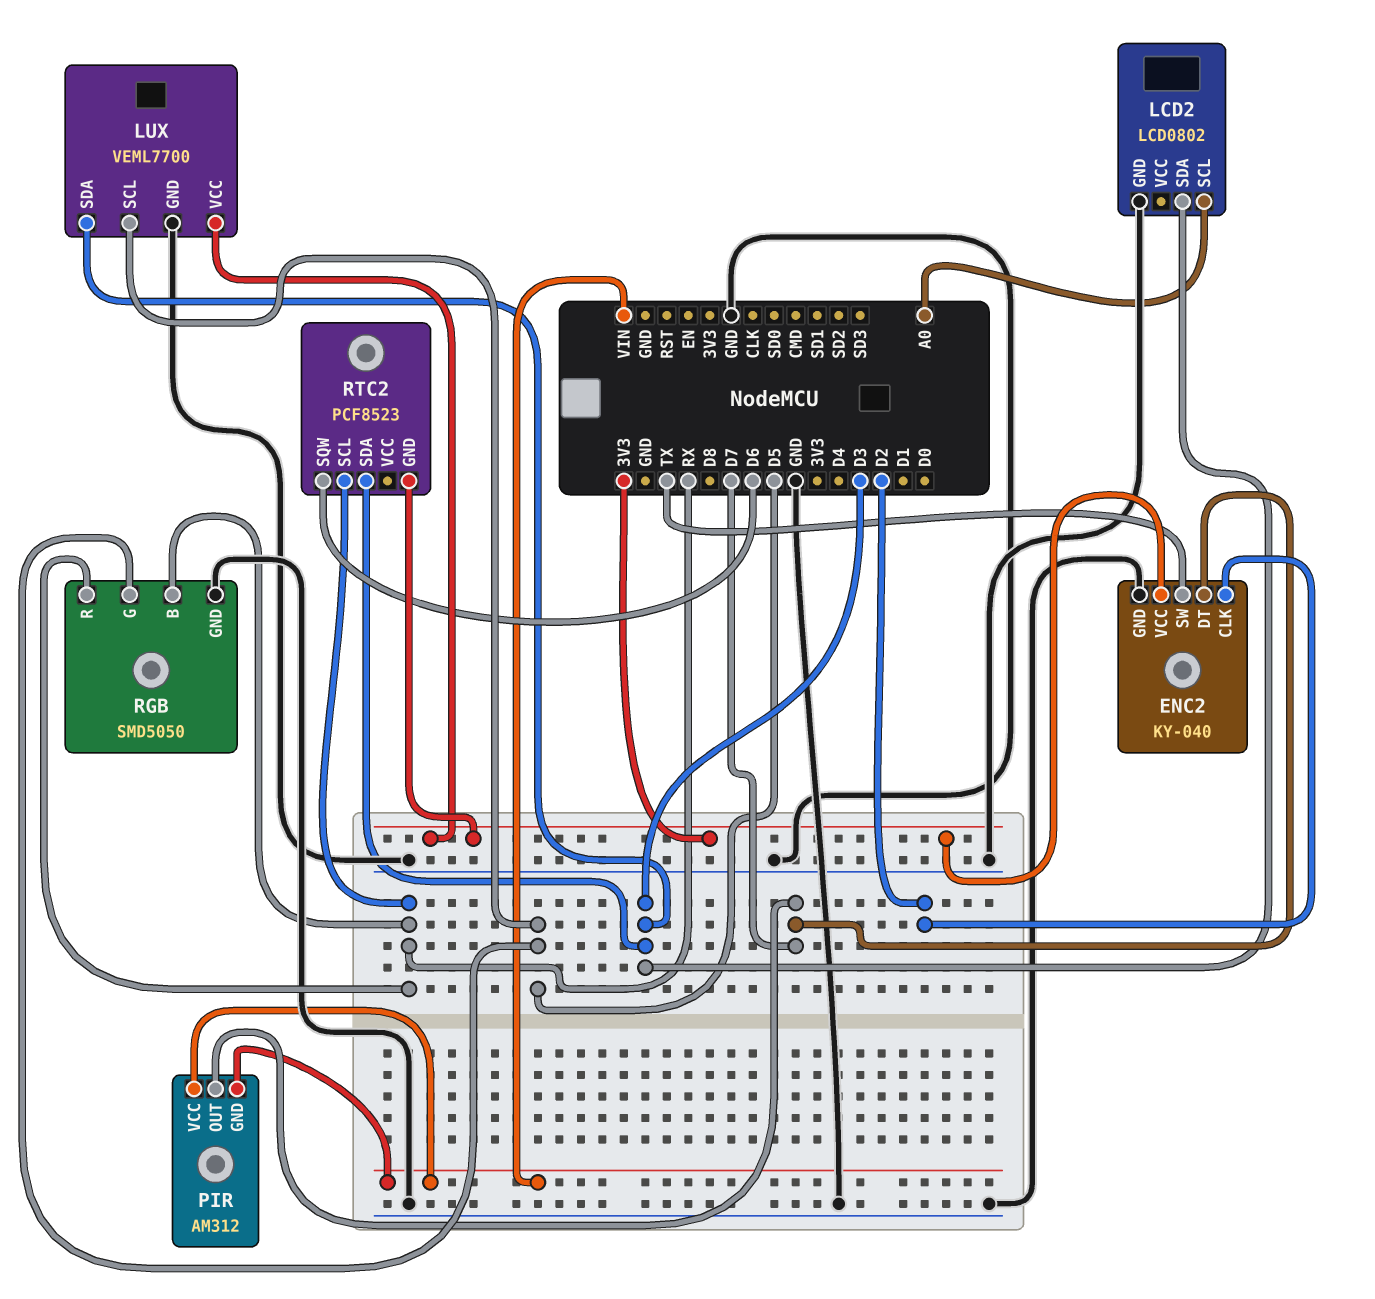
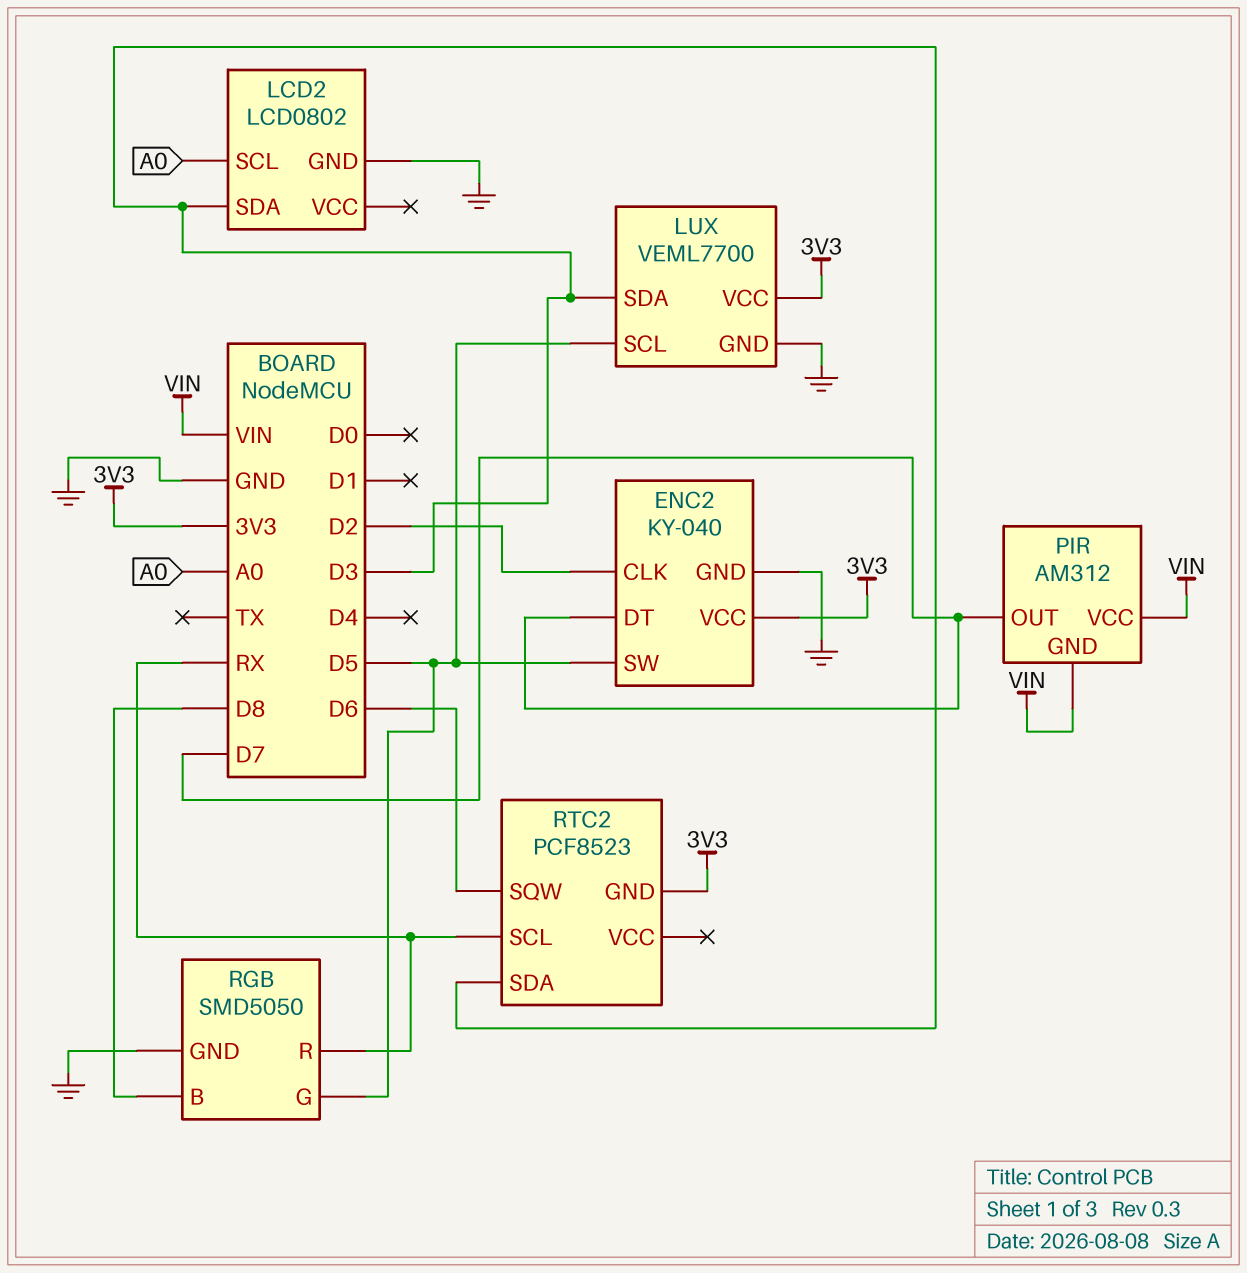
ENC2 pin SW: TX -> D5
RGB pin B: RX -> D8

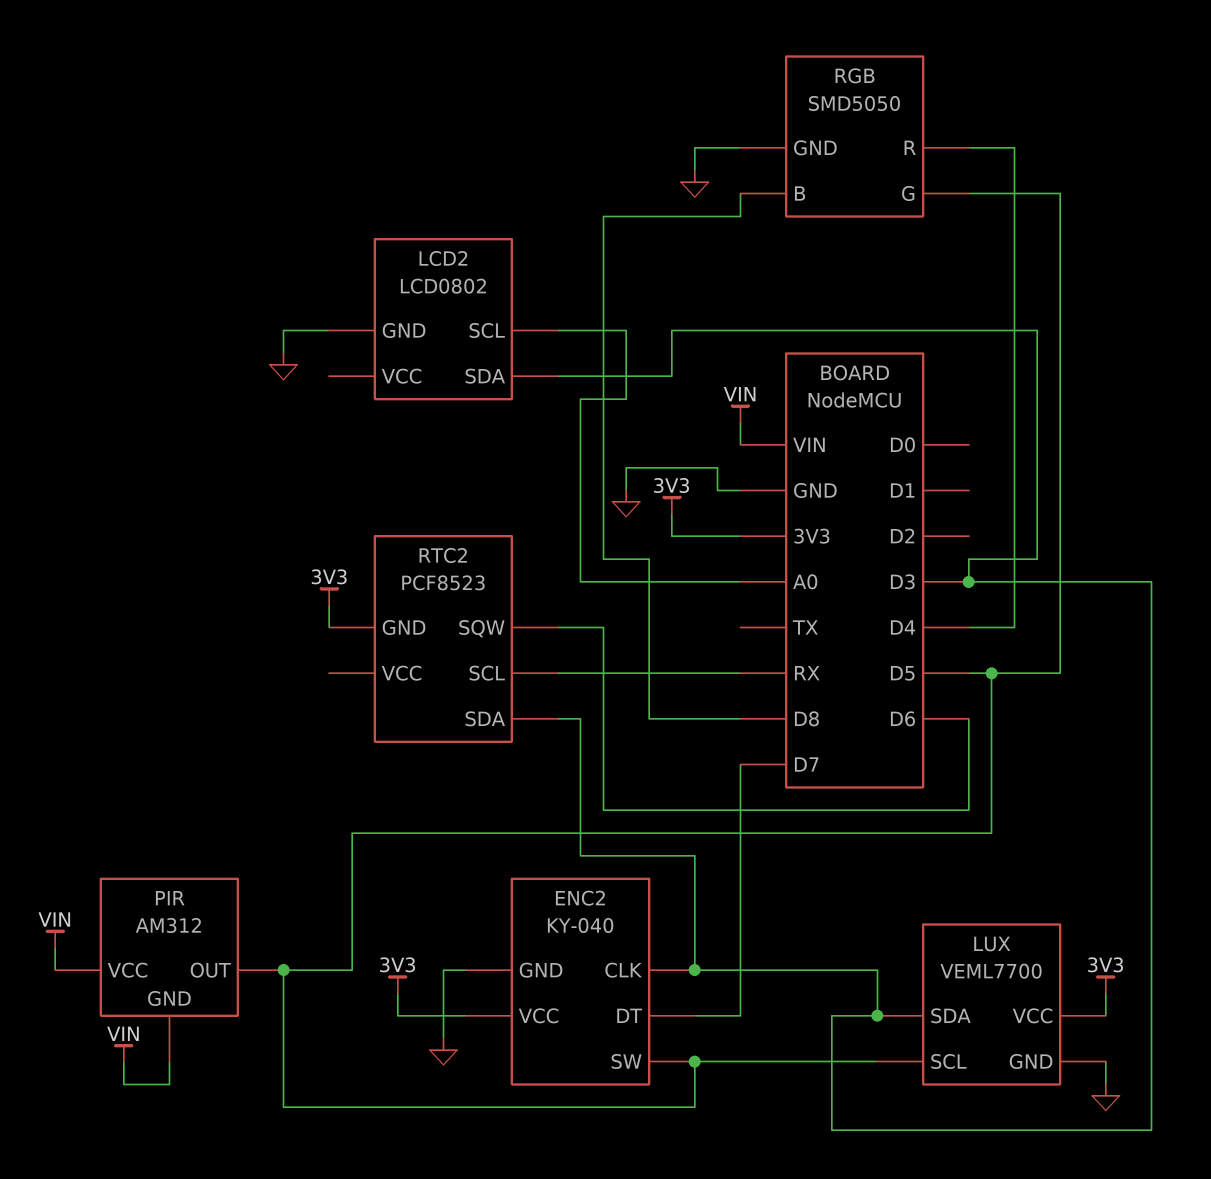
ENC2 pin CLK: D2 -> D3
PIR pin OUT: D7 -> D5
RGB pin R: RX -> D4

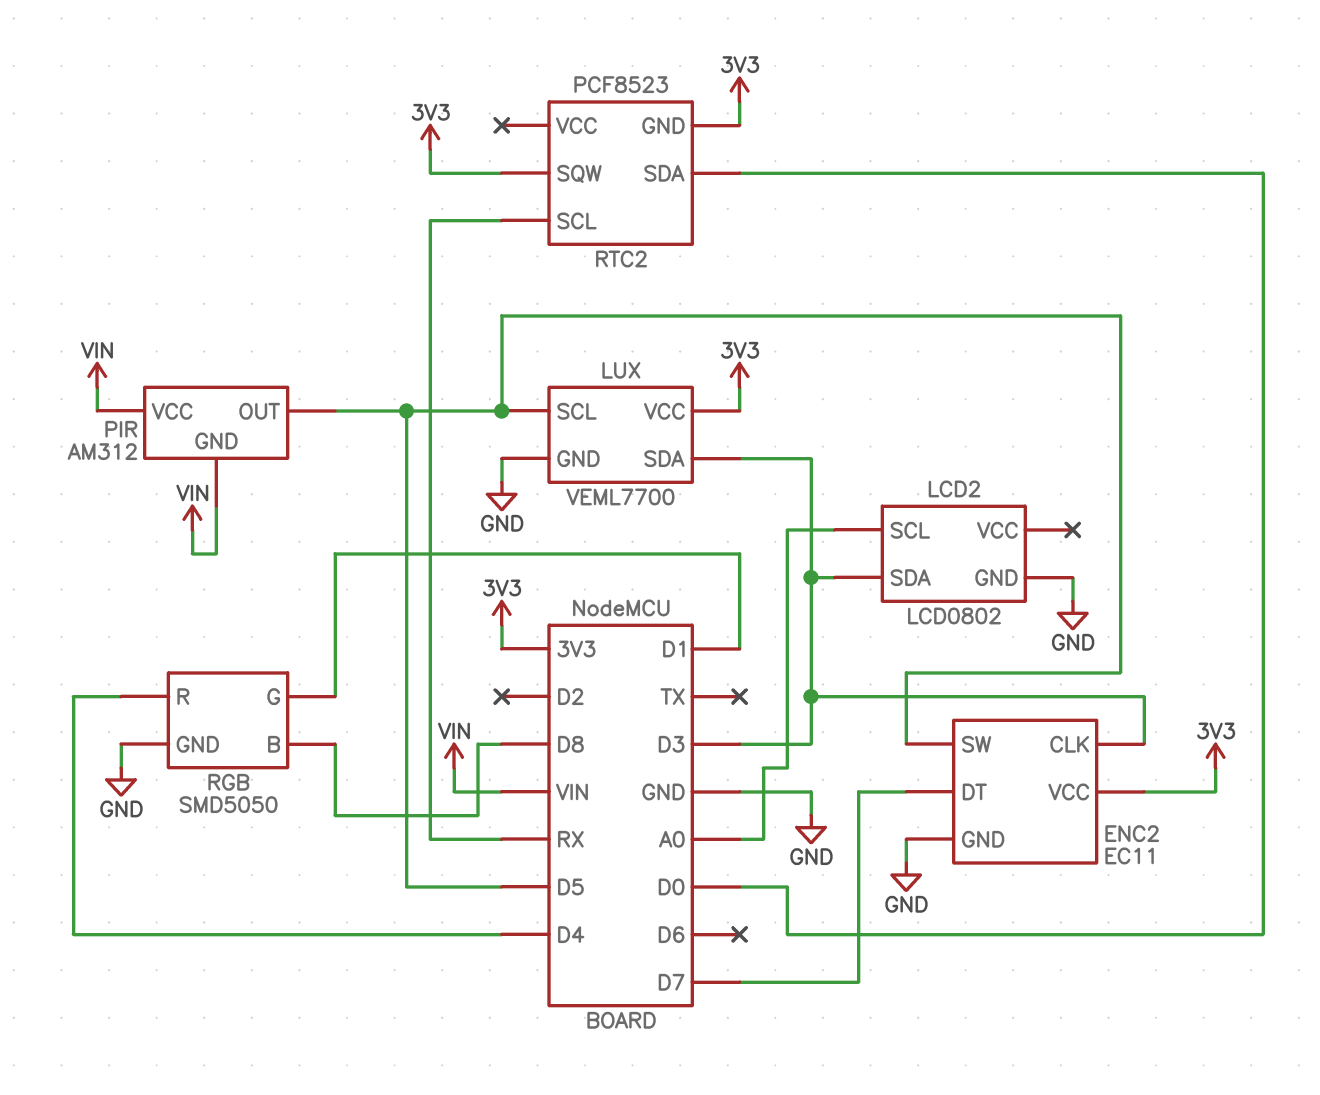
ENC2: KY-040 -> EC11
RGB pin G: D5 -> D1
RTC2 pin SDA: D3 -> D0
RTC2 pin SQW: D6 -> 3V3

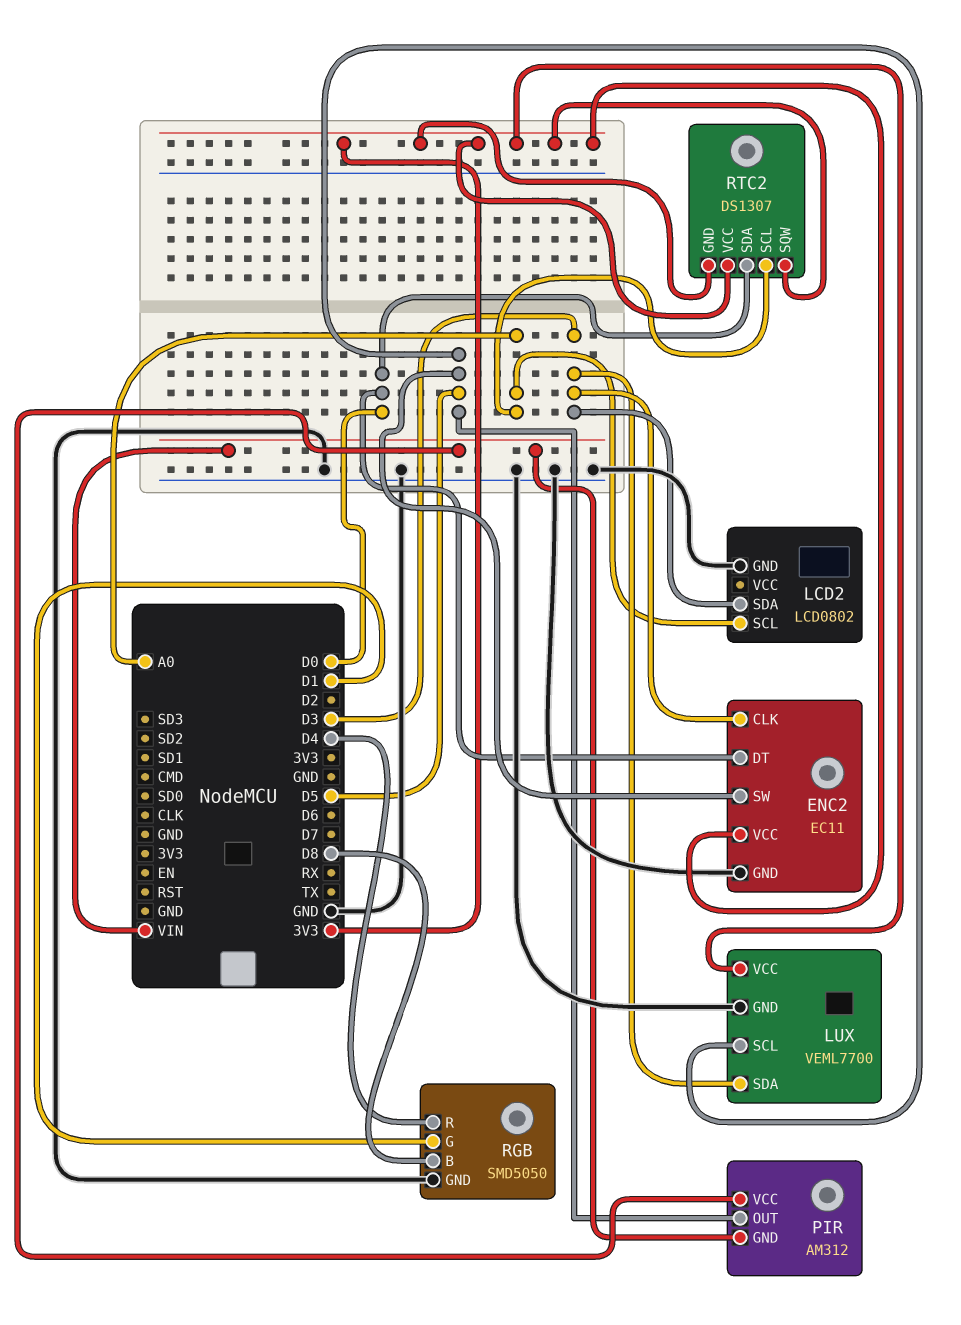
ENC2 pin DT: D7 -> D0
RTC2: PCF8523 -> DS1307
RTC2 pin SCL: RX -> A0
RTC2 pin VCC: none -> 3V3

